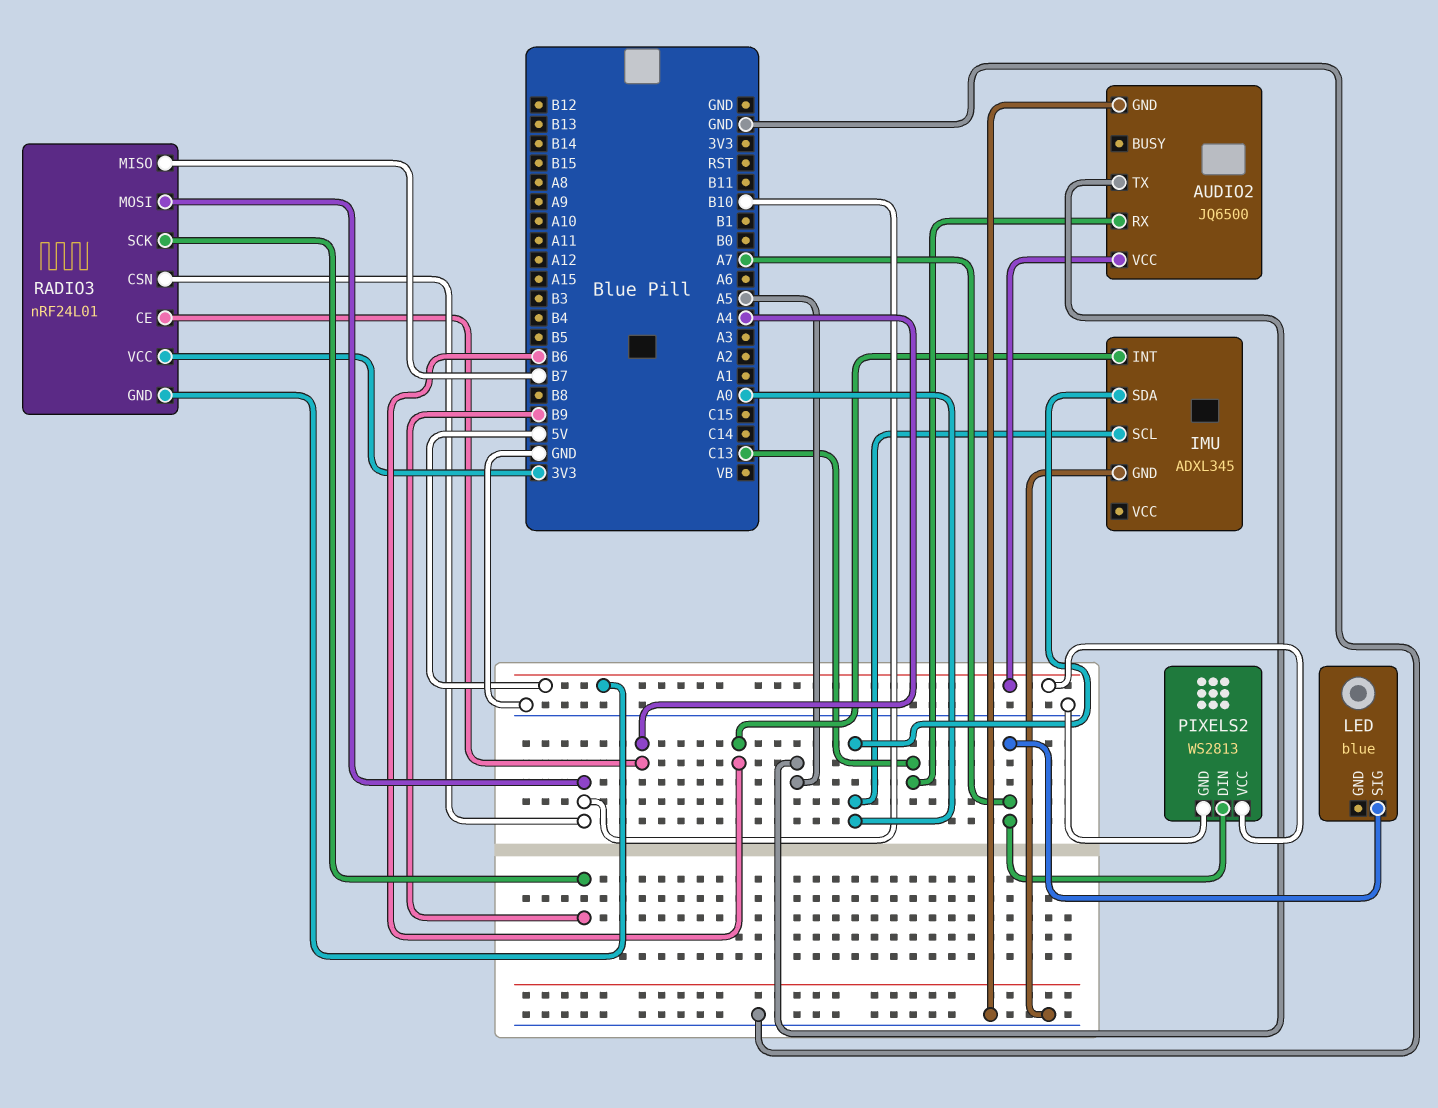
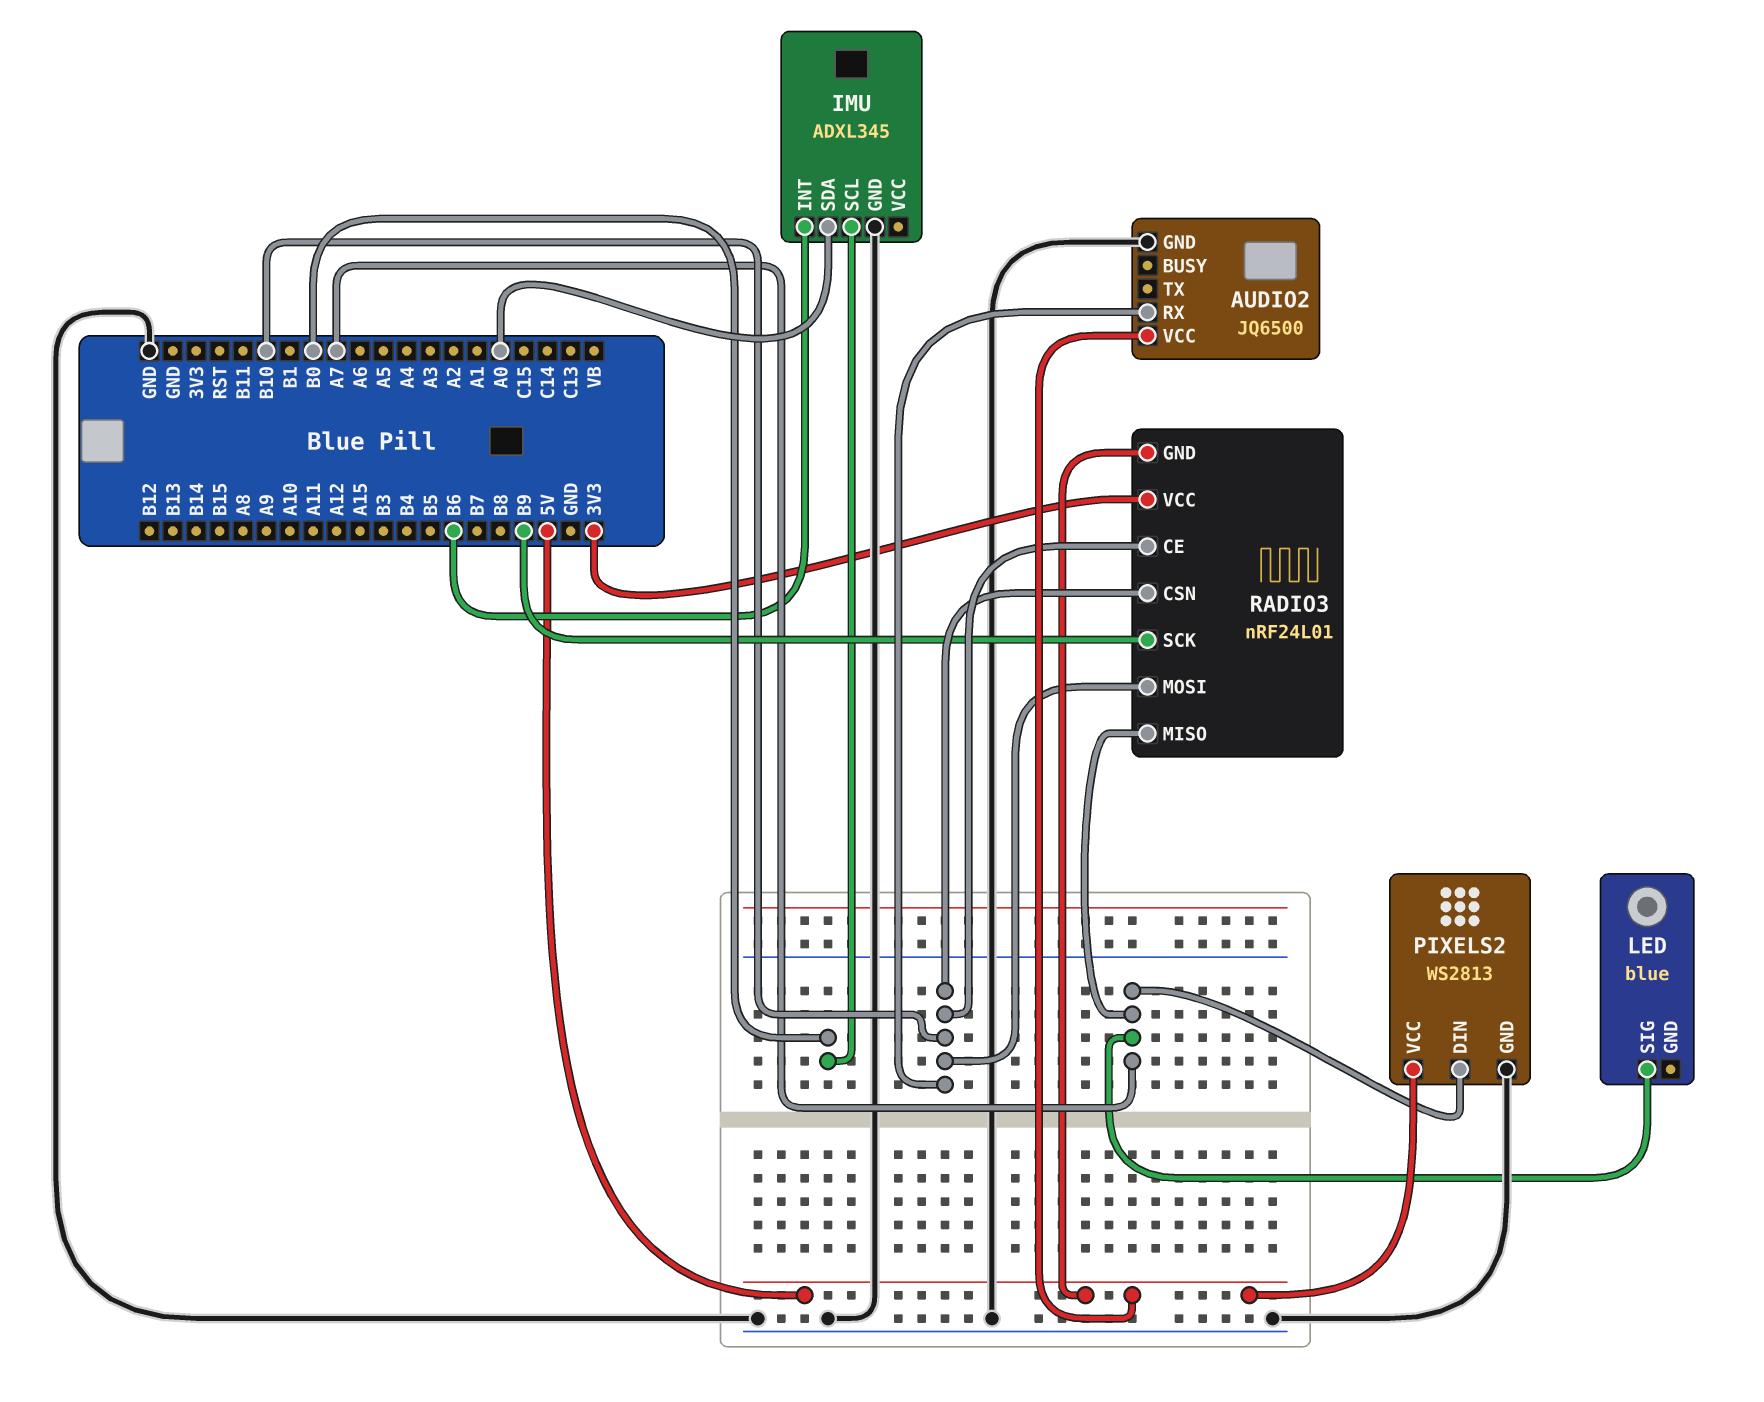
AUDIO2 pin RX: C13 -> B10
AUDIO2 pin TX: A5 -> none
IMU pin SCL: A0 -> B0
RADIO3 pin CE: A4 -> B10
RADIO3 pin MISO: B7 -> A7

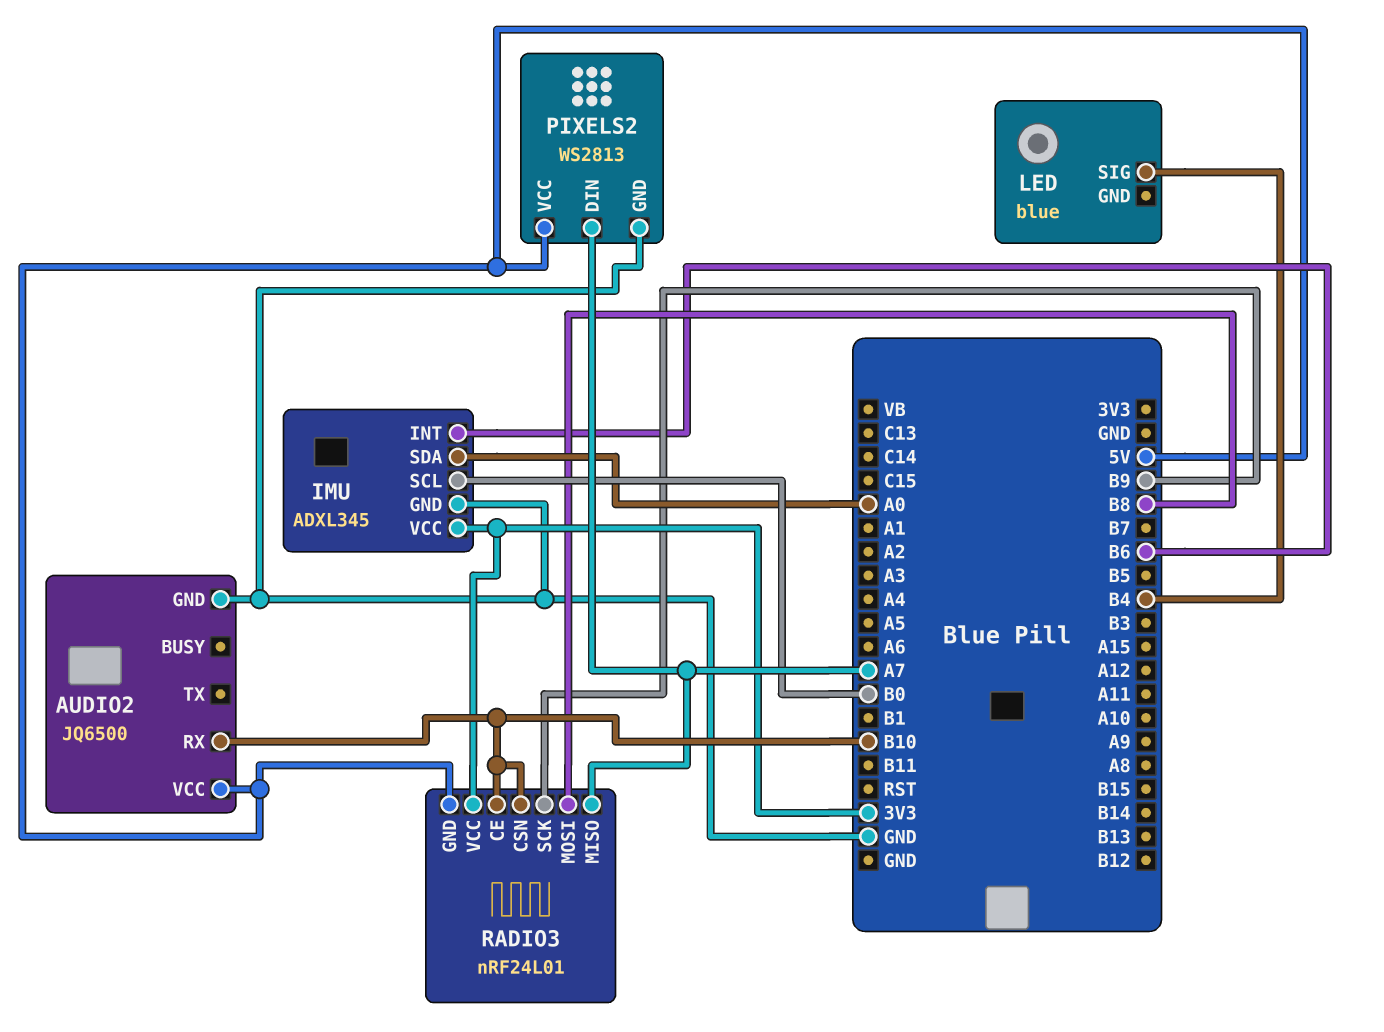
IMU pin VCC: none -> 3V3
LED pin SIG: A7 -> B4
RADIO3 pin MOSI: B10 -> B8

